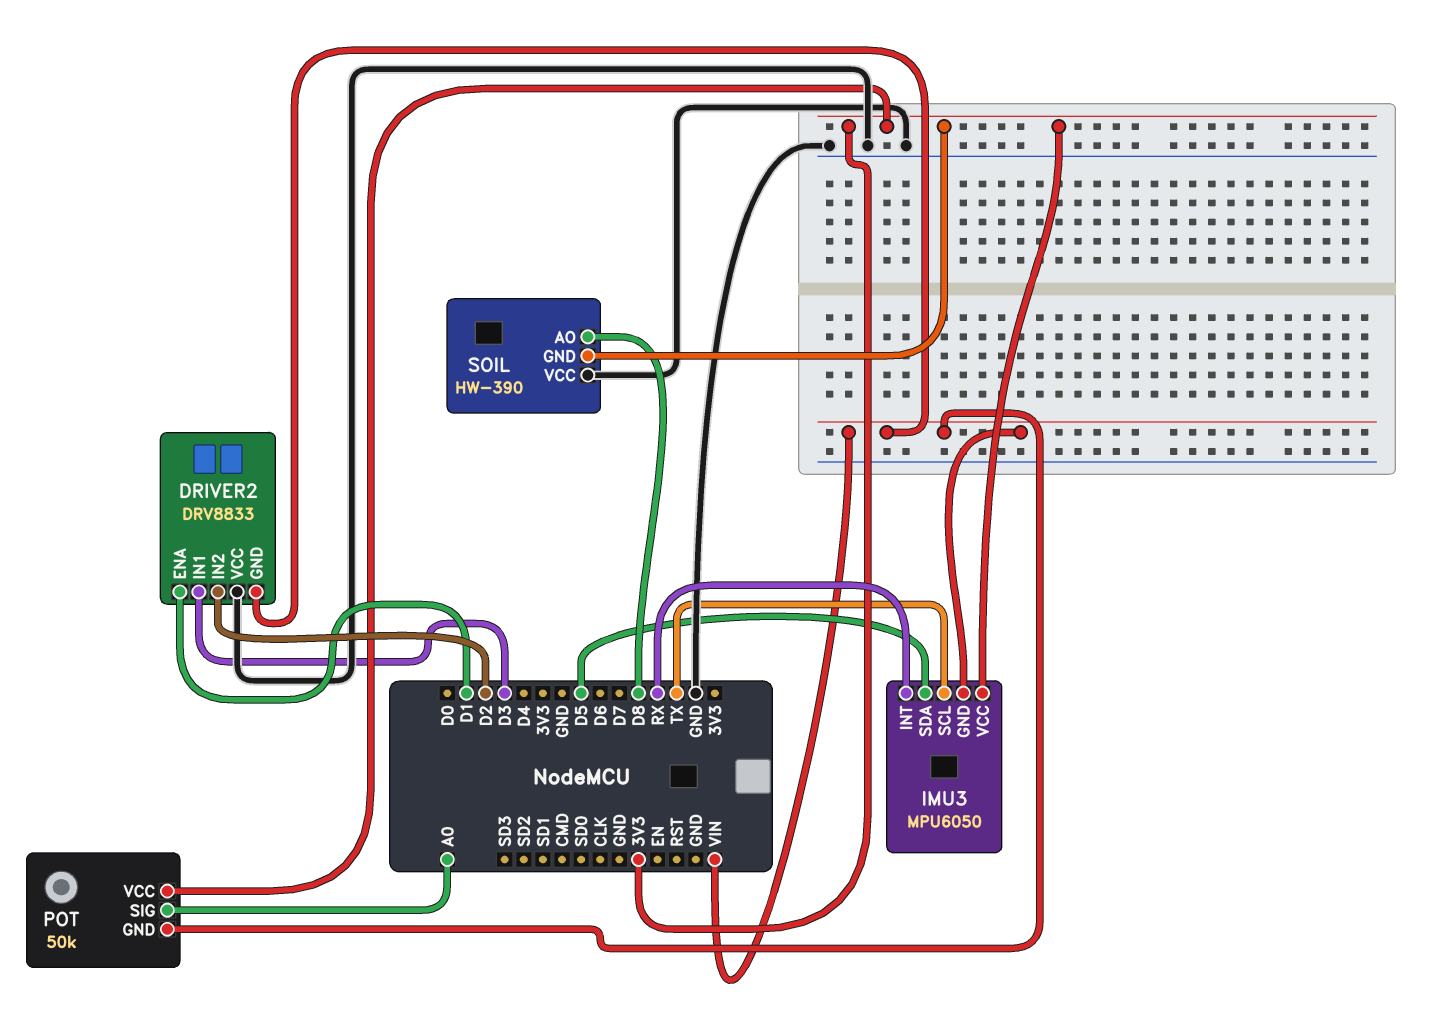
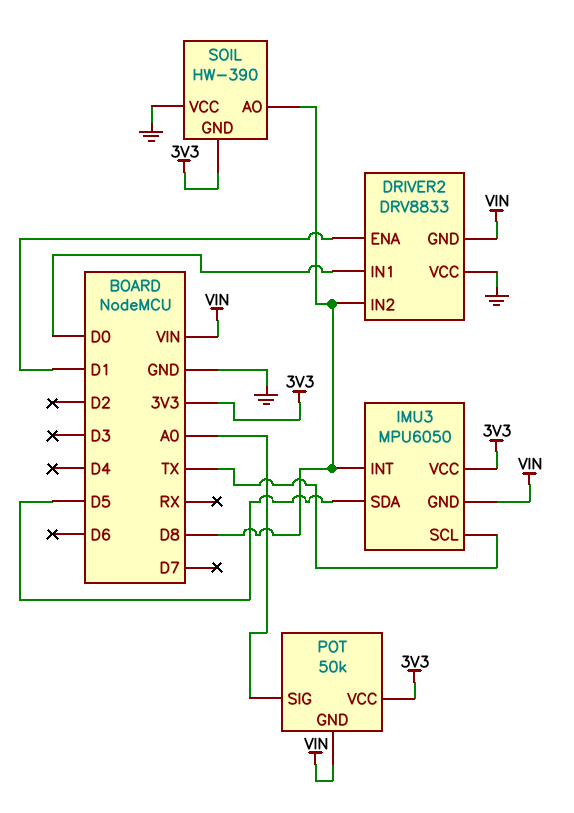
DRIVER2 pin IN1: D3 -> D0
DRIVER2 pin IN2: D2 -> D8
IMU3 pin INT: RX -> D8

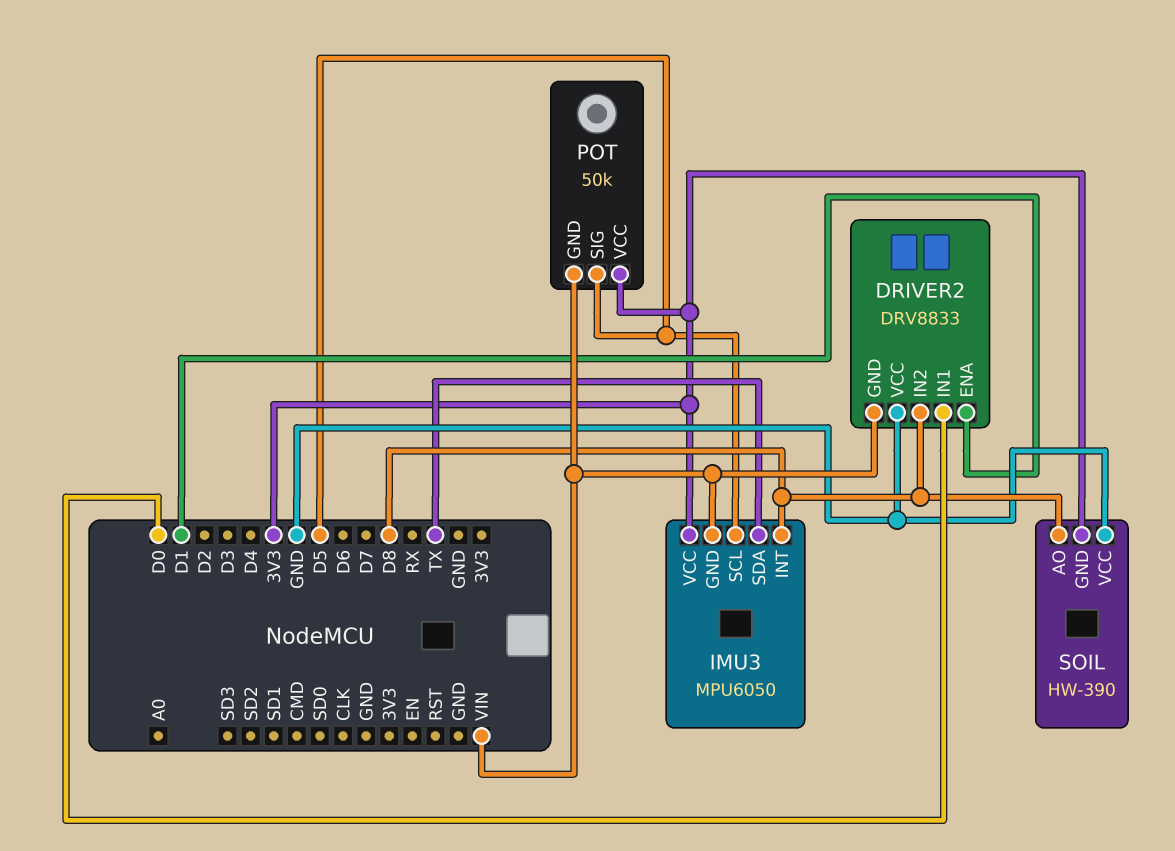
IMU3 pin SCL: TX -> D5
IMU3 pin SDA: D5 -> TX
POT pin SIG: A0 -> D5

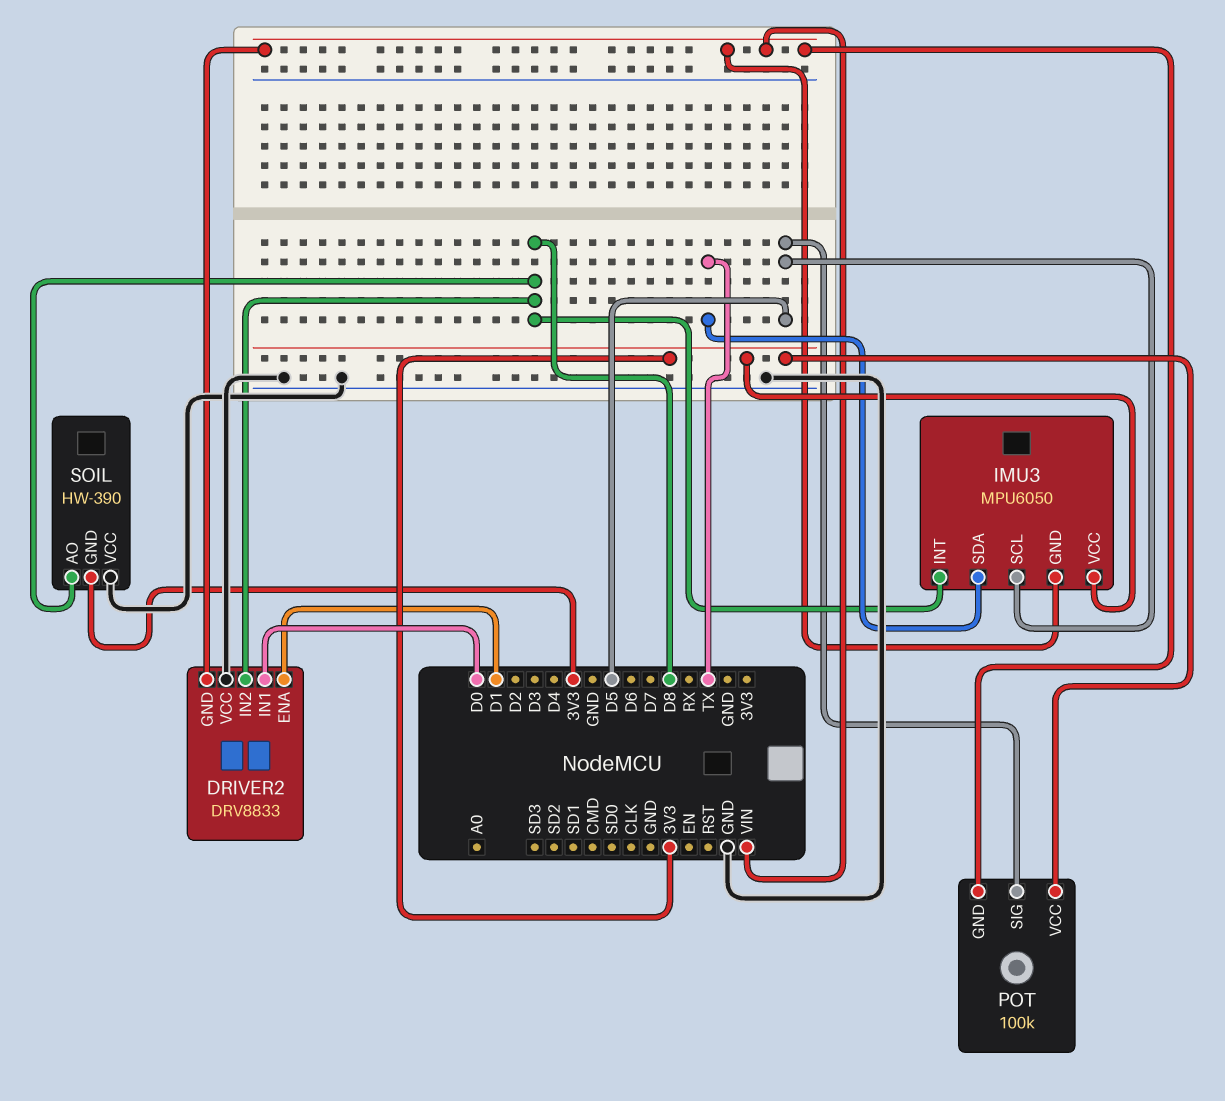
POT: 50k -> 100k

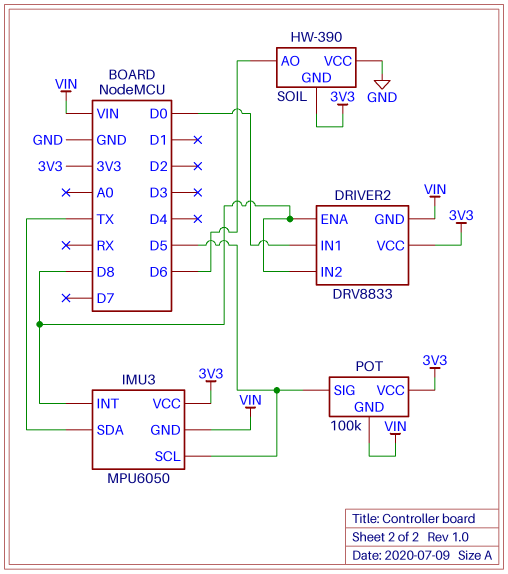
DRIVER2 pin ENA: D1 -> D8
DRIVER2 pin VCC: GND -> 3V3
SOIL pin AO: D8 -> D6

